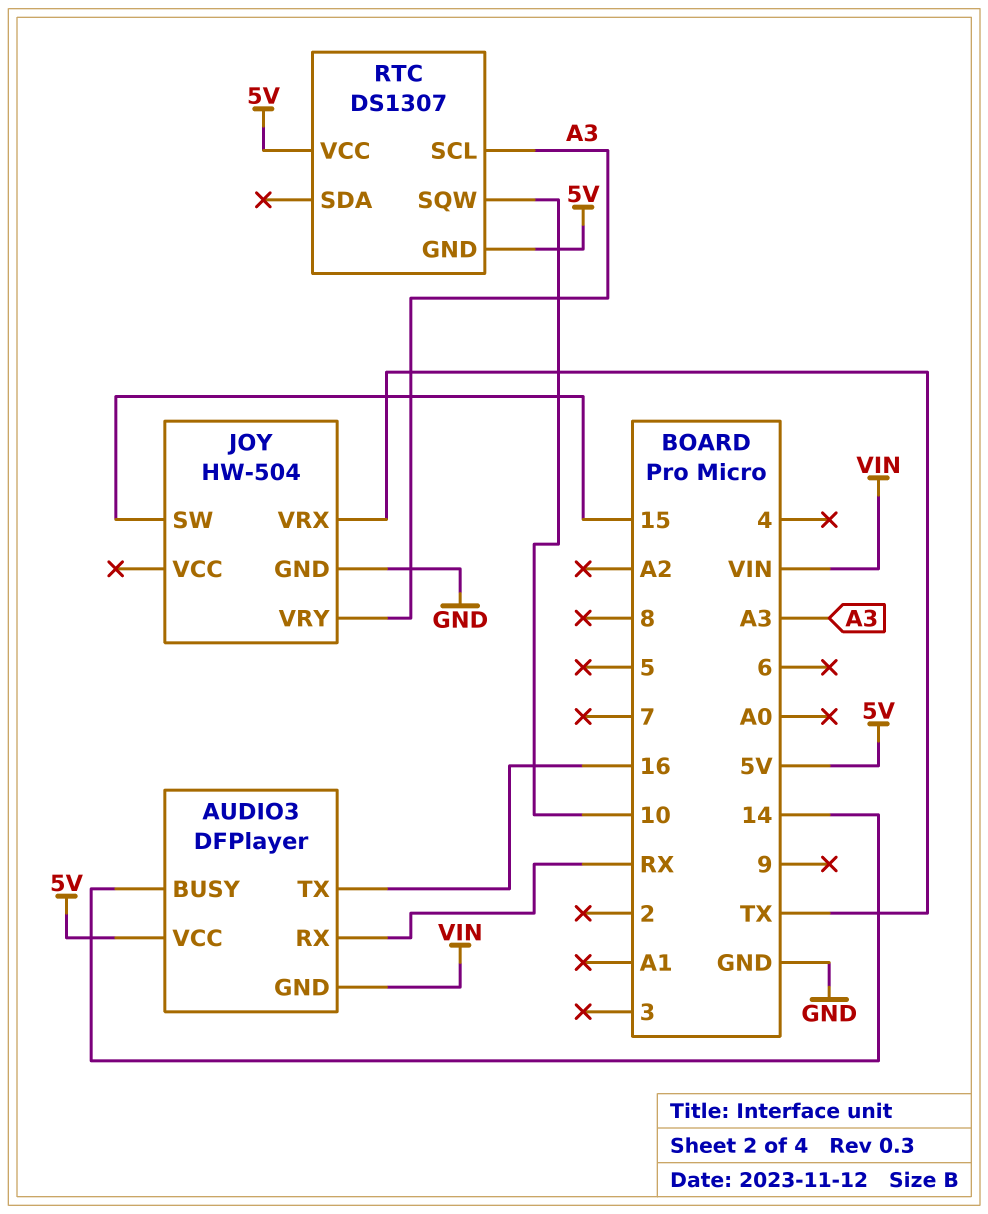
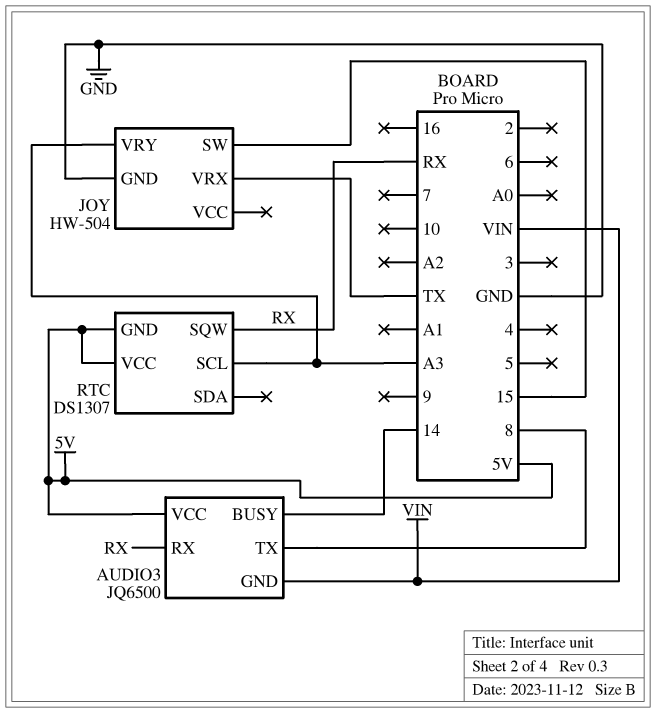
AUDIO3: DFPlayer -> JQ6500
AUDIO3 pin TX: 16 -> 8
RTC pin SQW: 10 -> RX

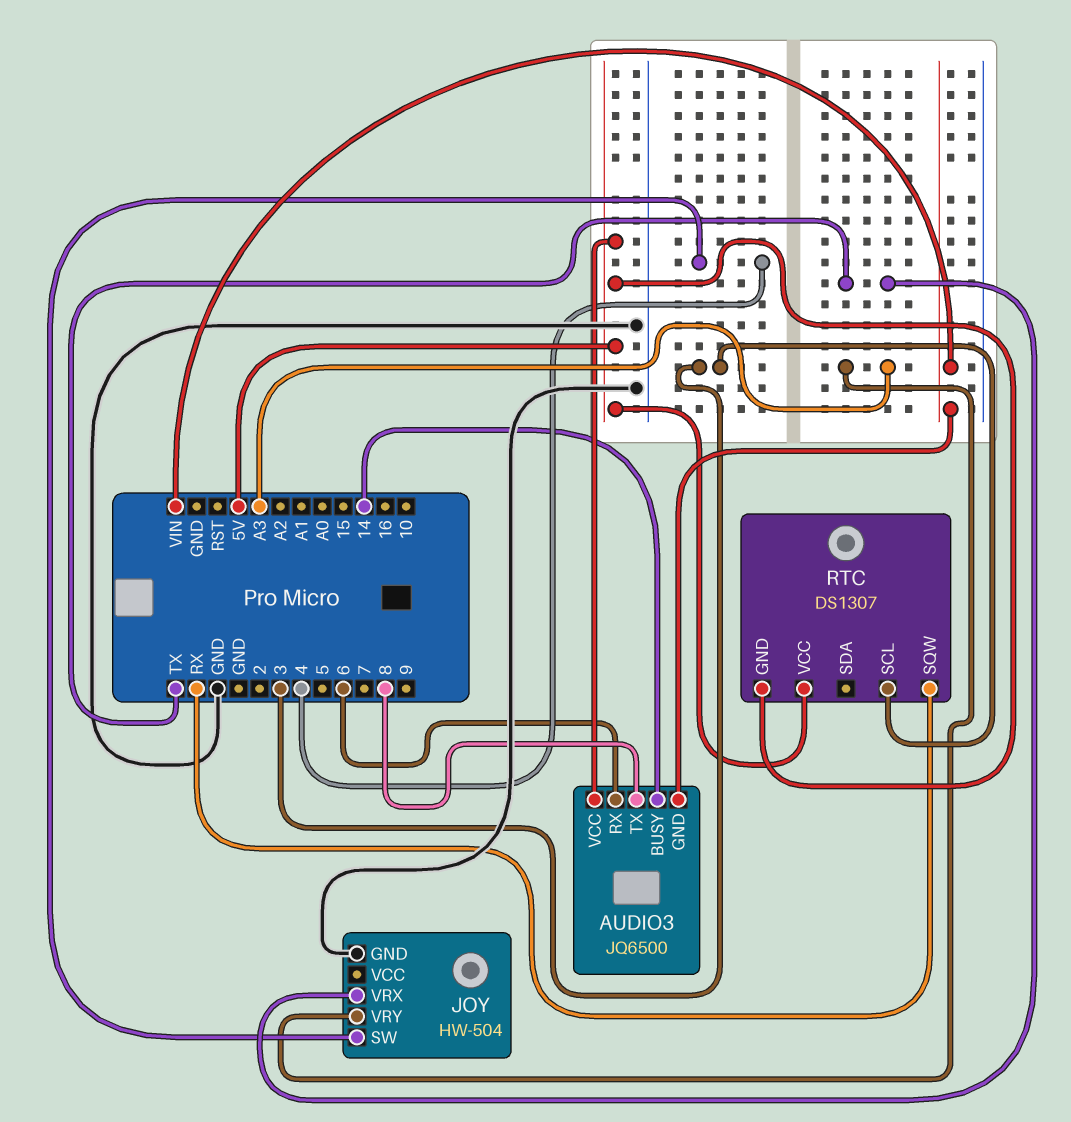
AUDIO3 pin RX: RX -> 6
JOY pin SW: 15 -> 4
RTC pin SCL: A3 -> 3

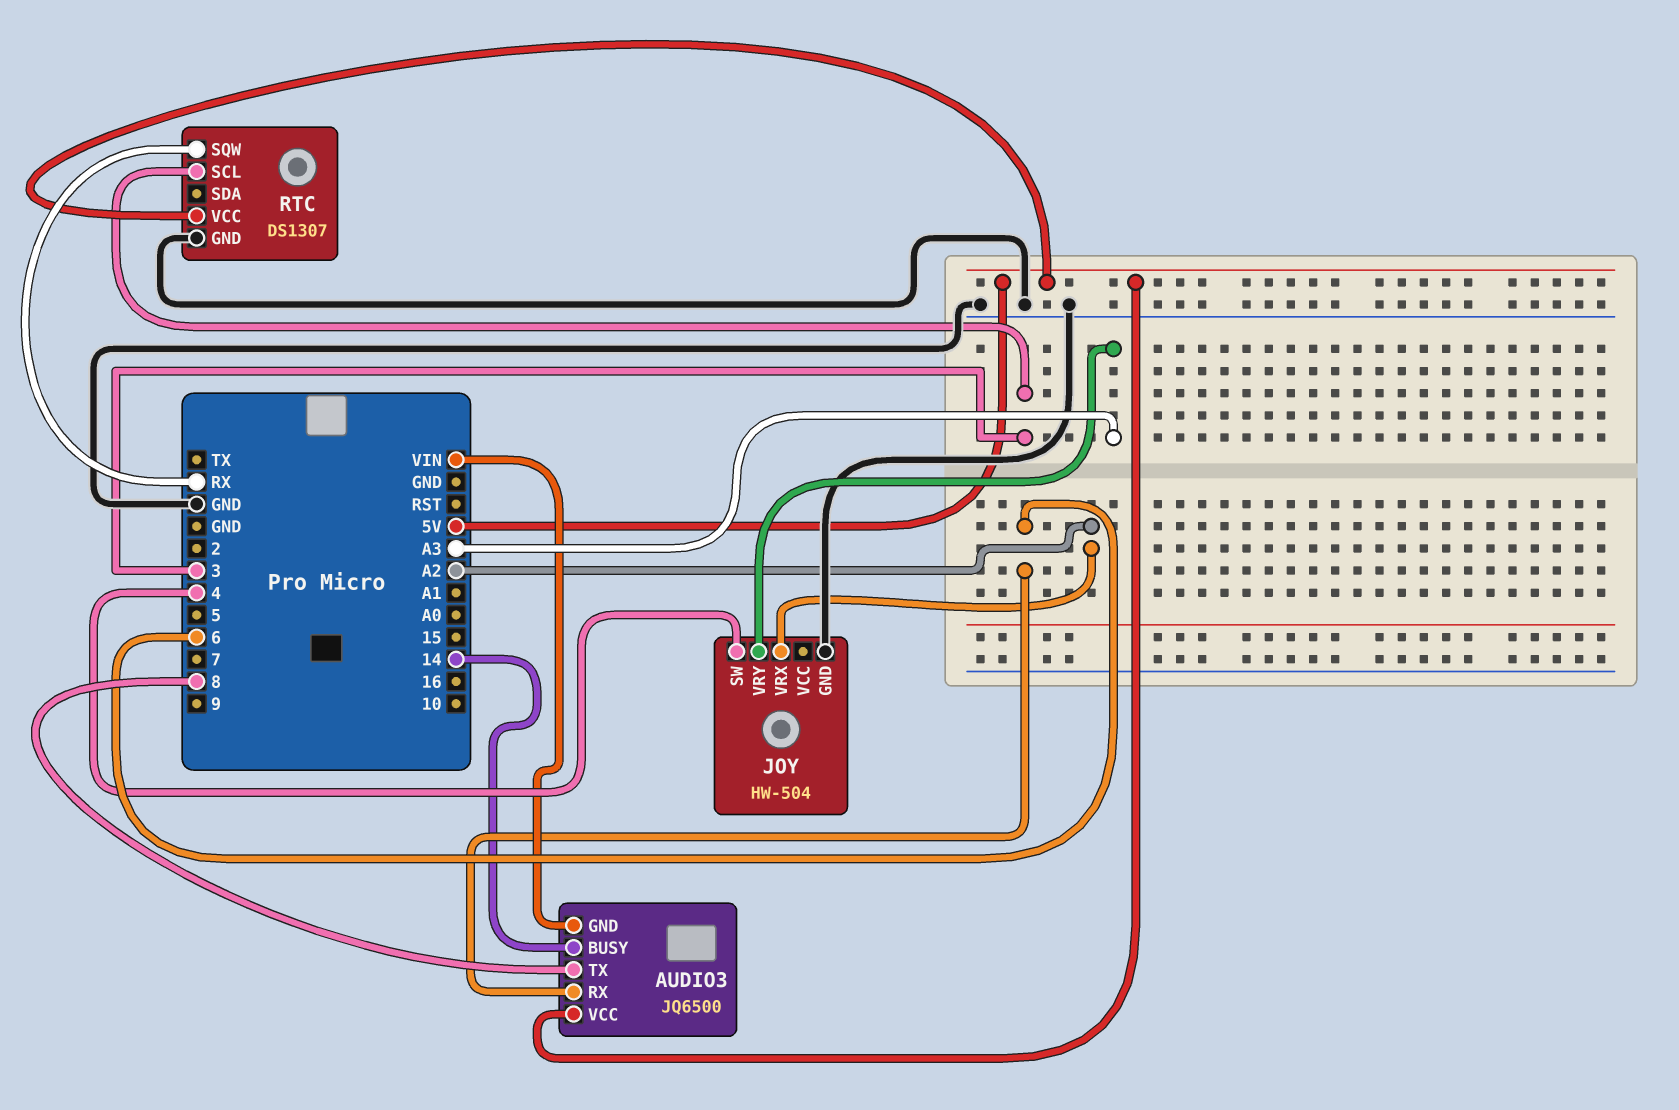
JOY pin VRX: TX -> A2
RTC pin GND: 5V -> GND

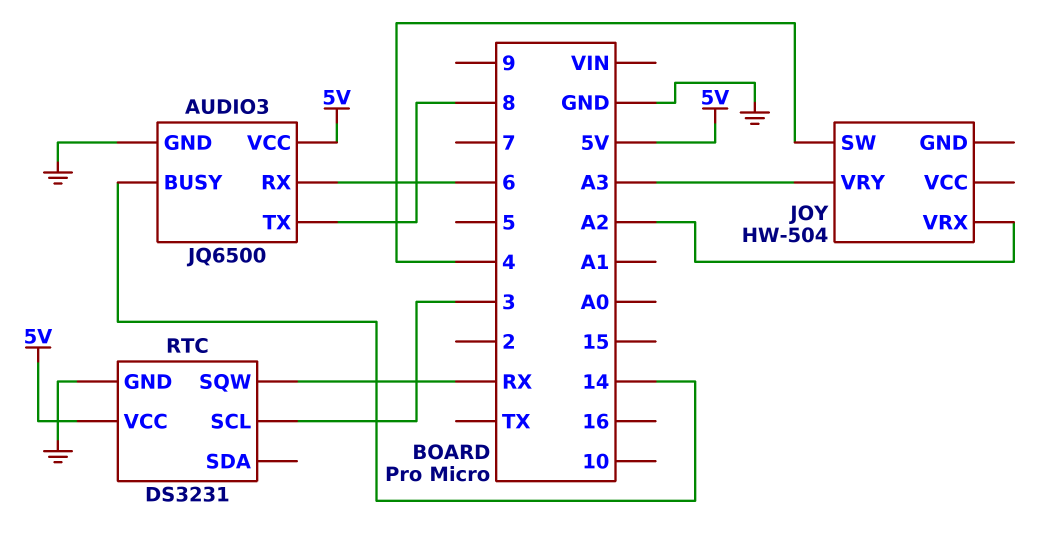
AUDIO3 pin GND: VIN -> GND
JOY pin GND: GND -> none
RTC: DS1307 -> DS3231

